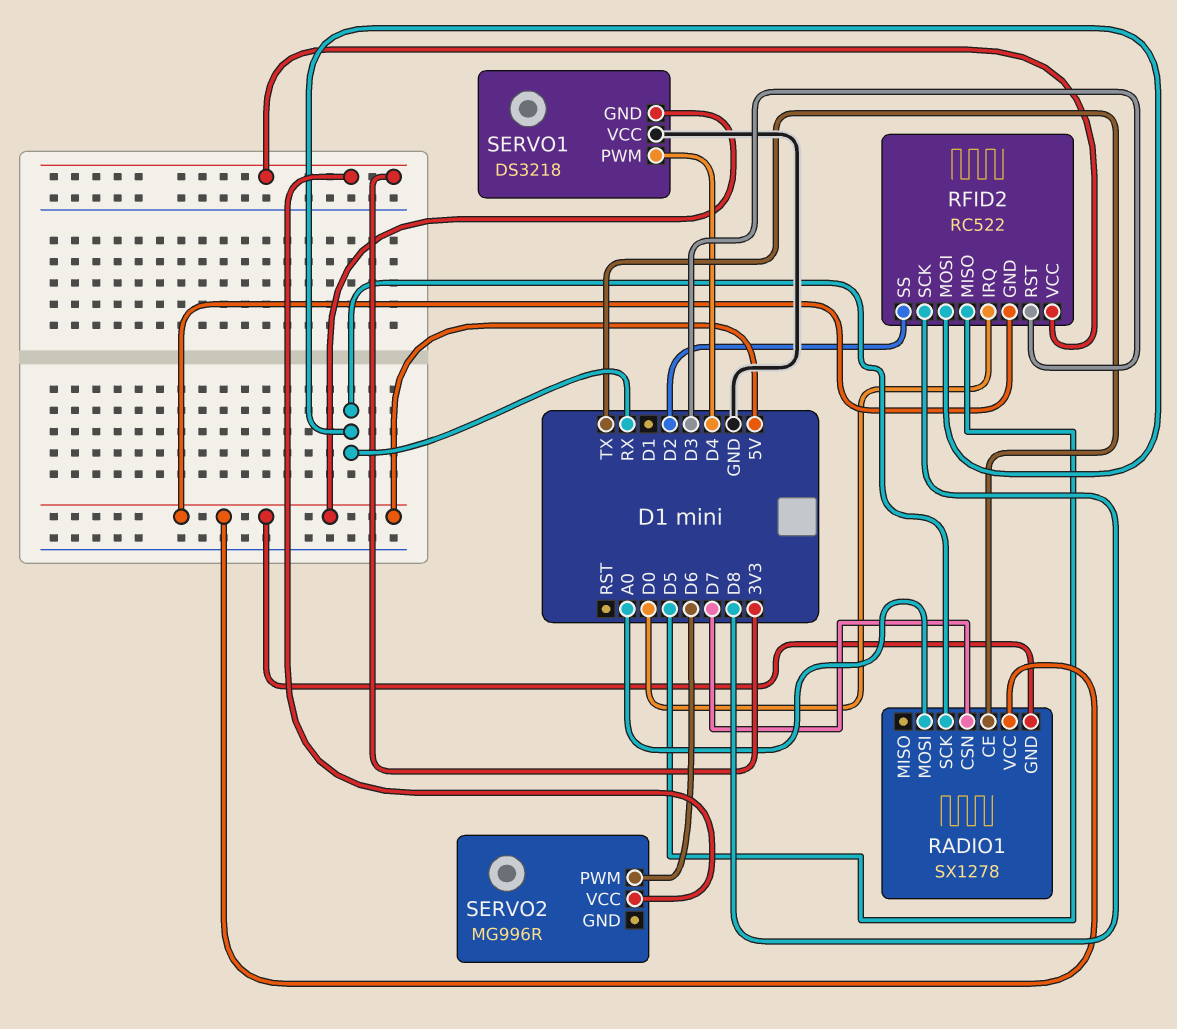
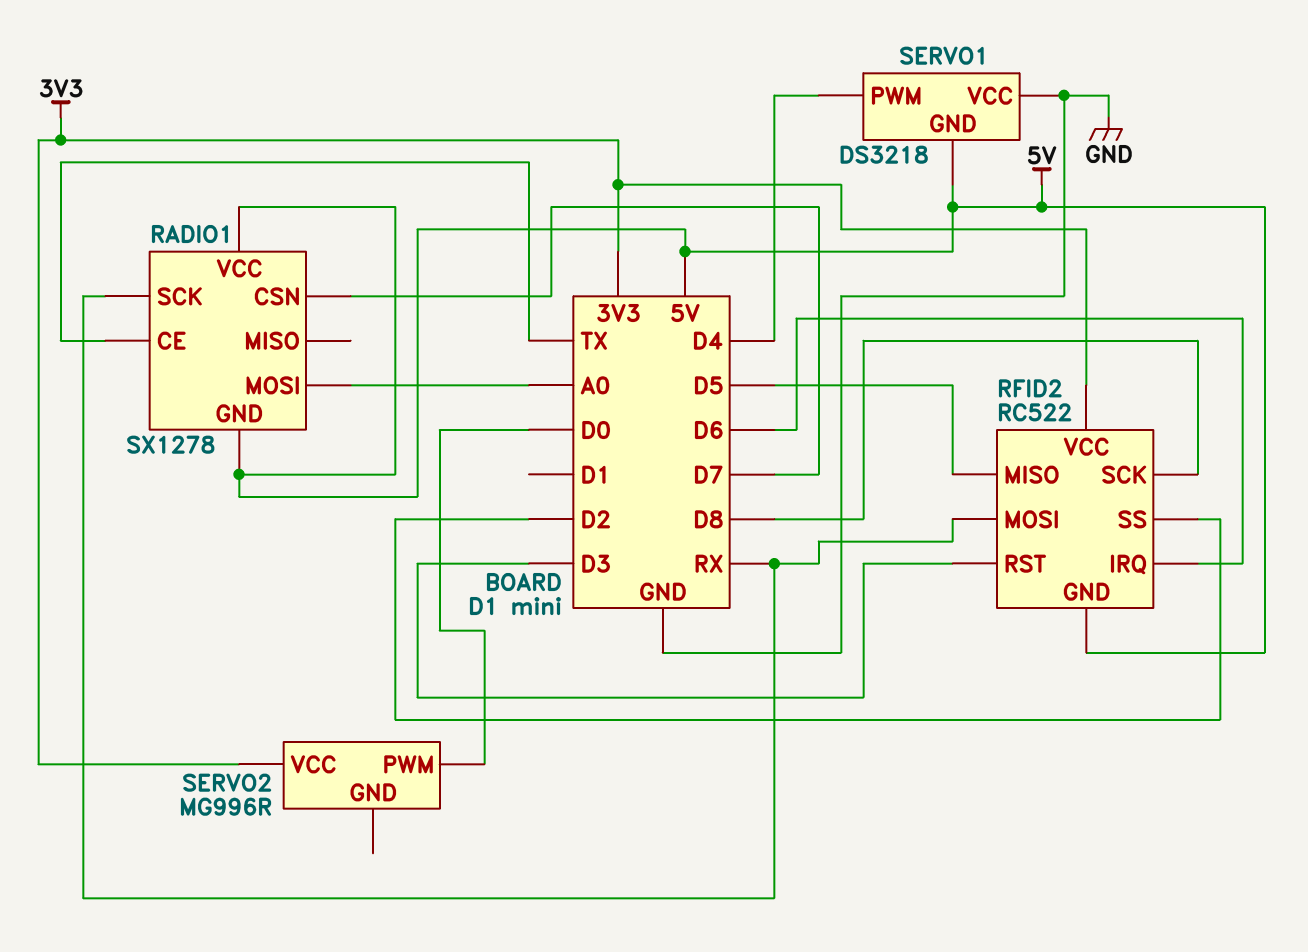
RFID2 pin IRQ: D0 -> D6
SERVO2 pin PWM: D6 -> D0

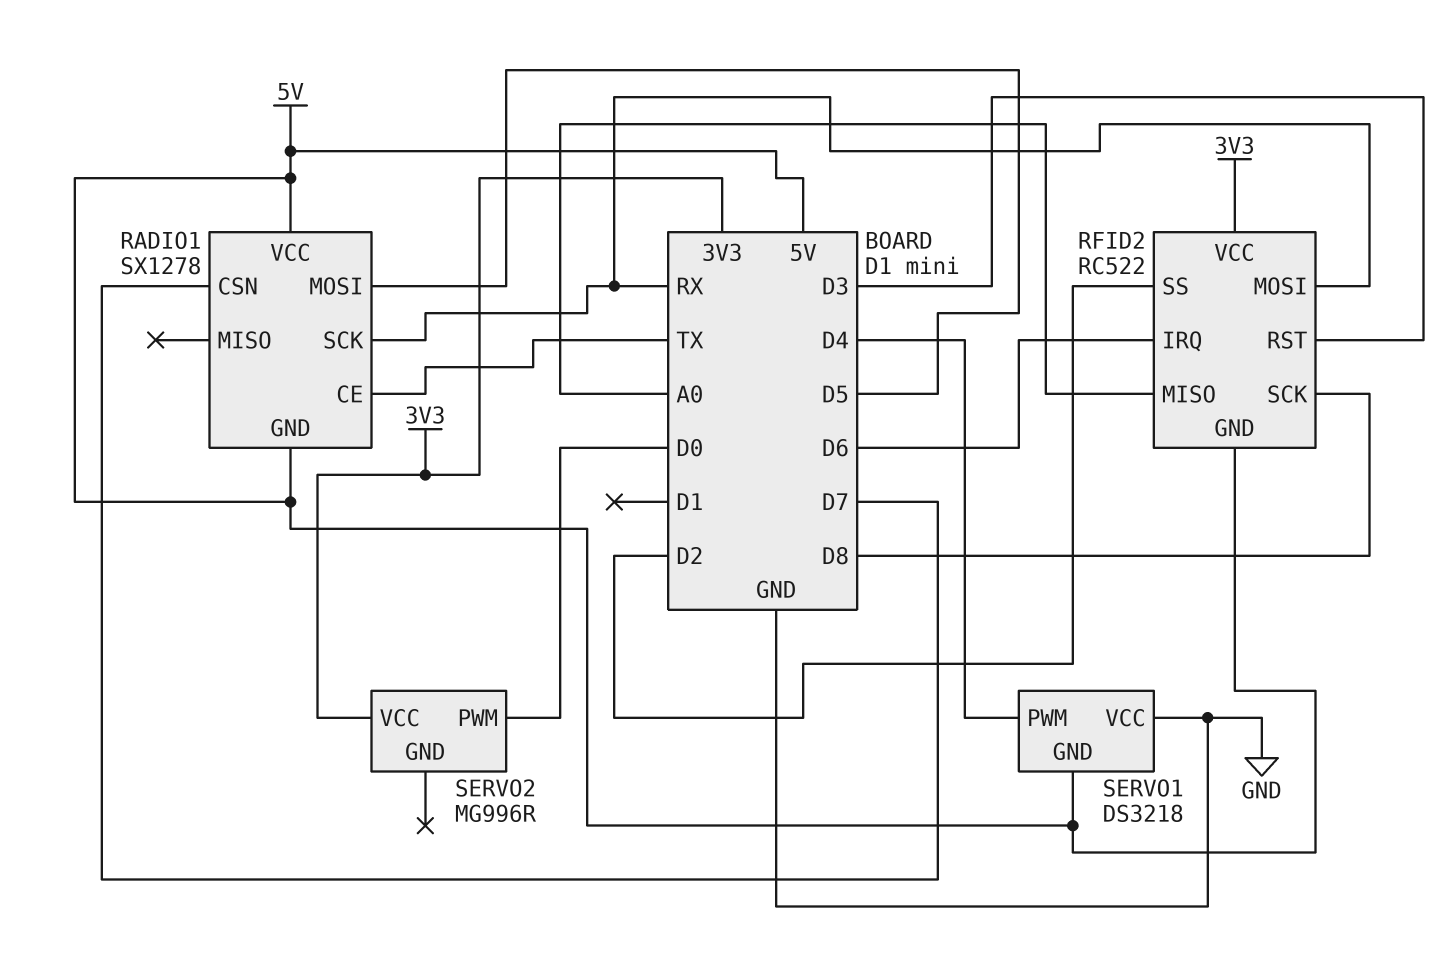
RADIO1 pin MOSI: A0 -> D5
RFID2 pin MISO: D5 -> A0

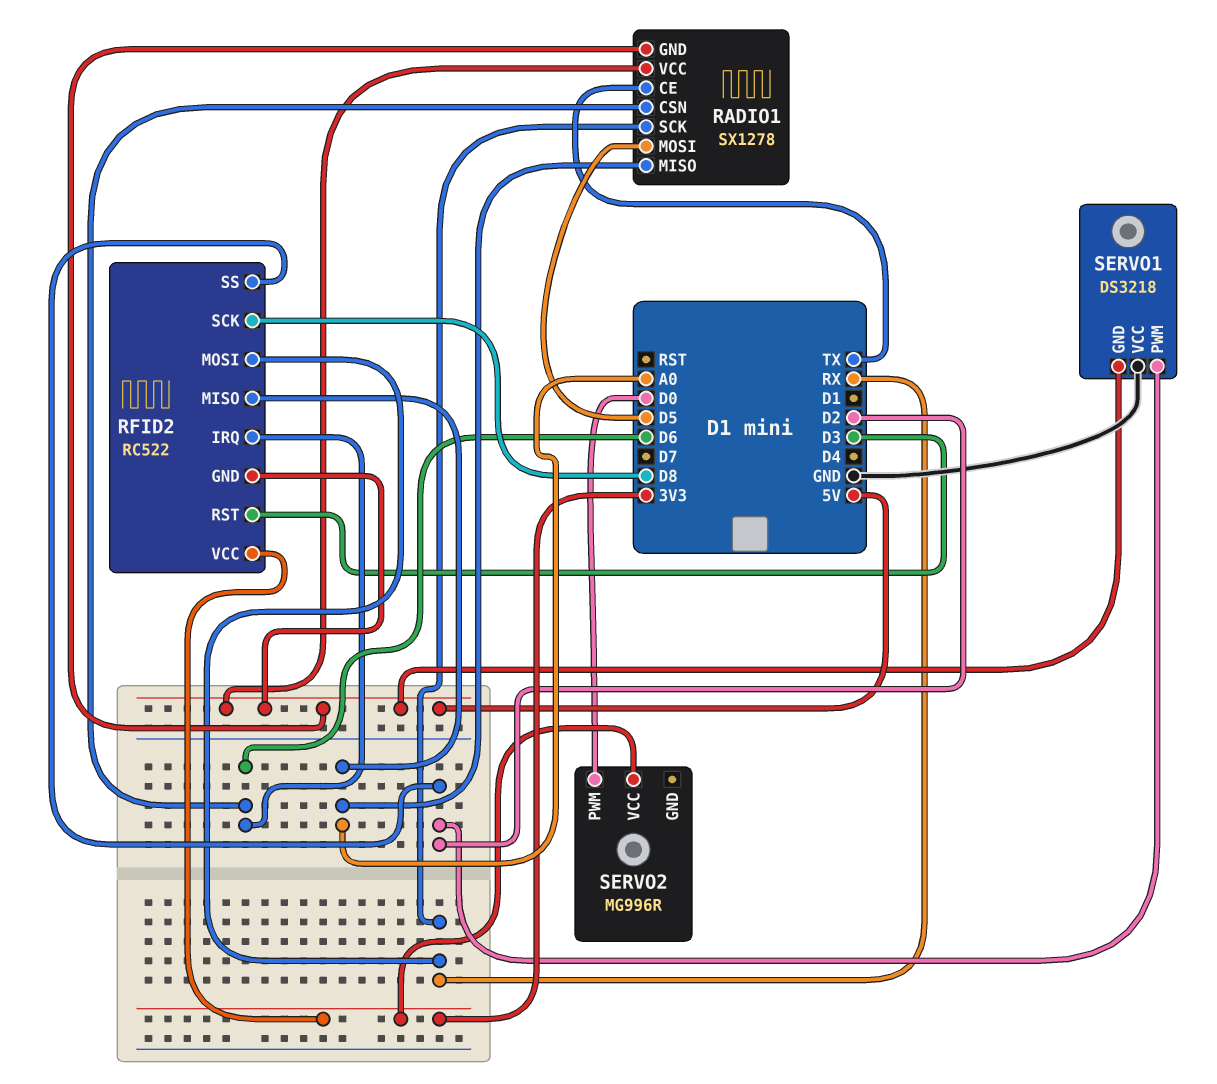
RADIO1 pin CSN: D7 -> D6
RADIO1 pin MISO: none -> A0
SERVO1 pin PWM: D4 -> D2

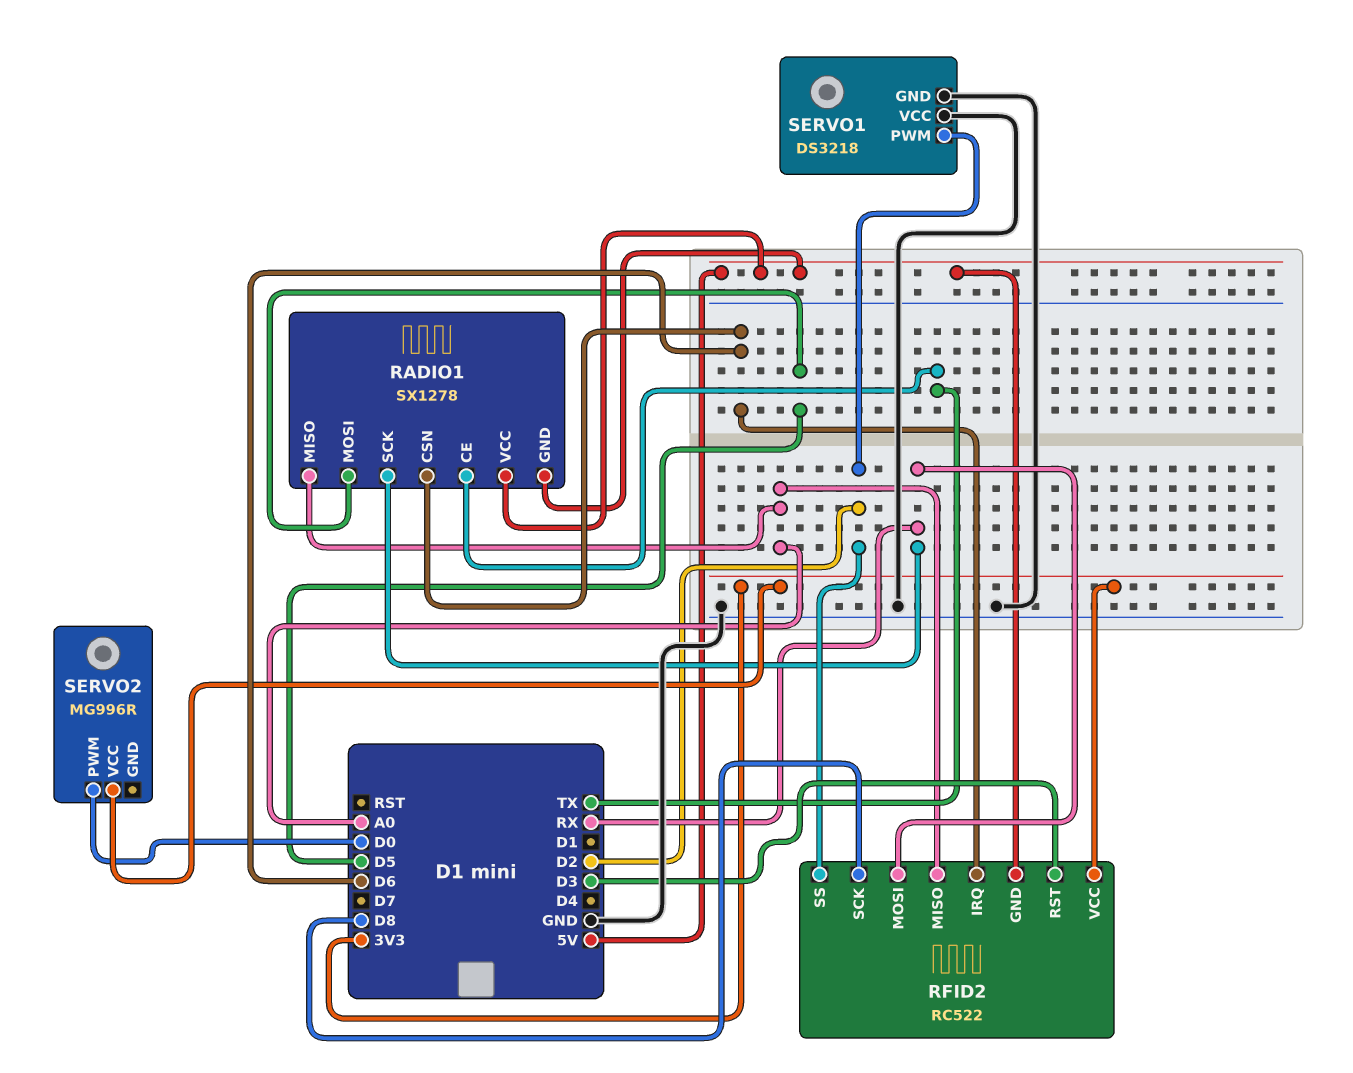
SERVO1 pin GND: 5V -> GND

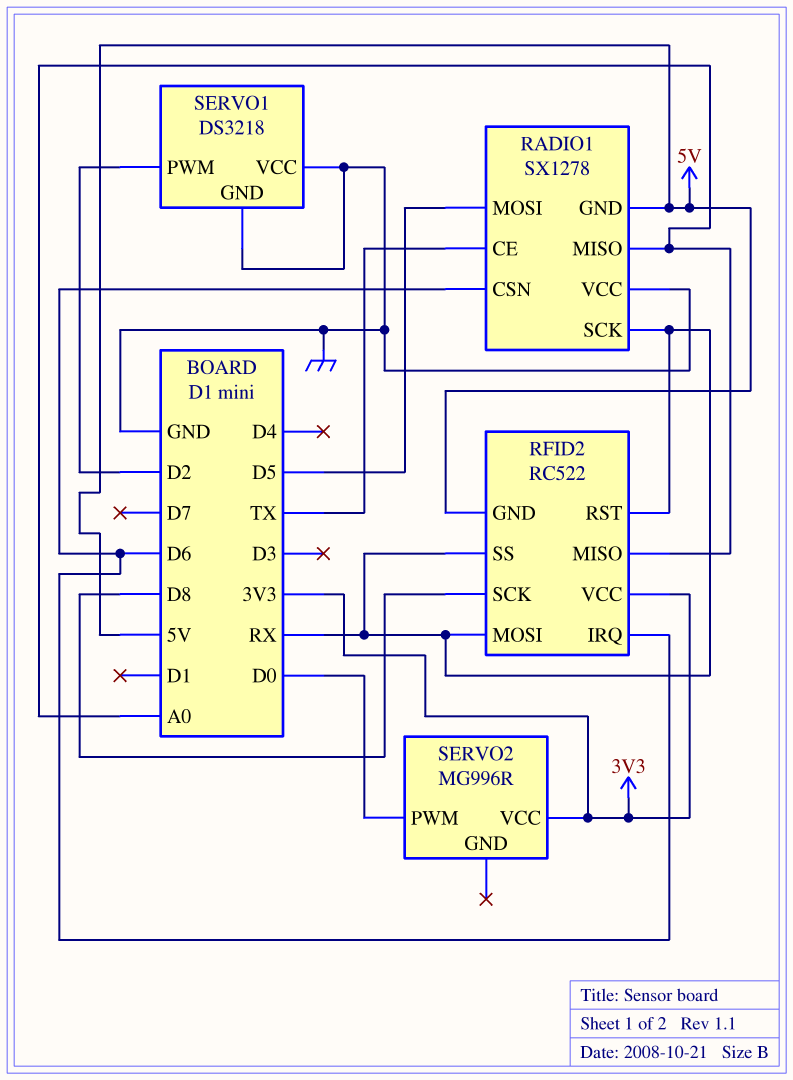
RADIO1 pin VCC: 5V -> GND
RFID2 pin RST: D3 -> RX
RFID2 pin SS: D2 -> RX

